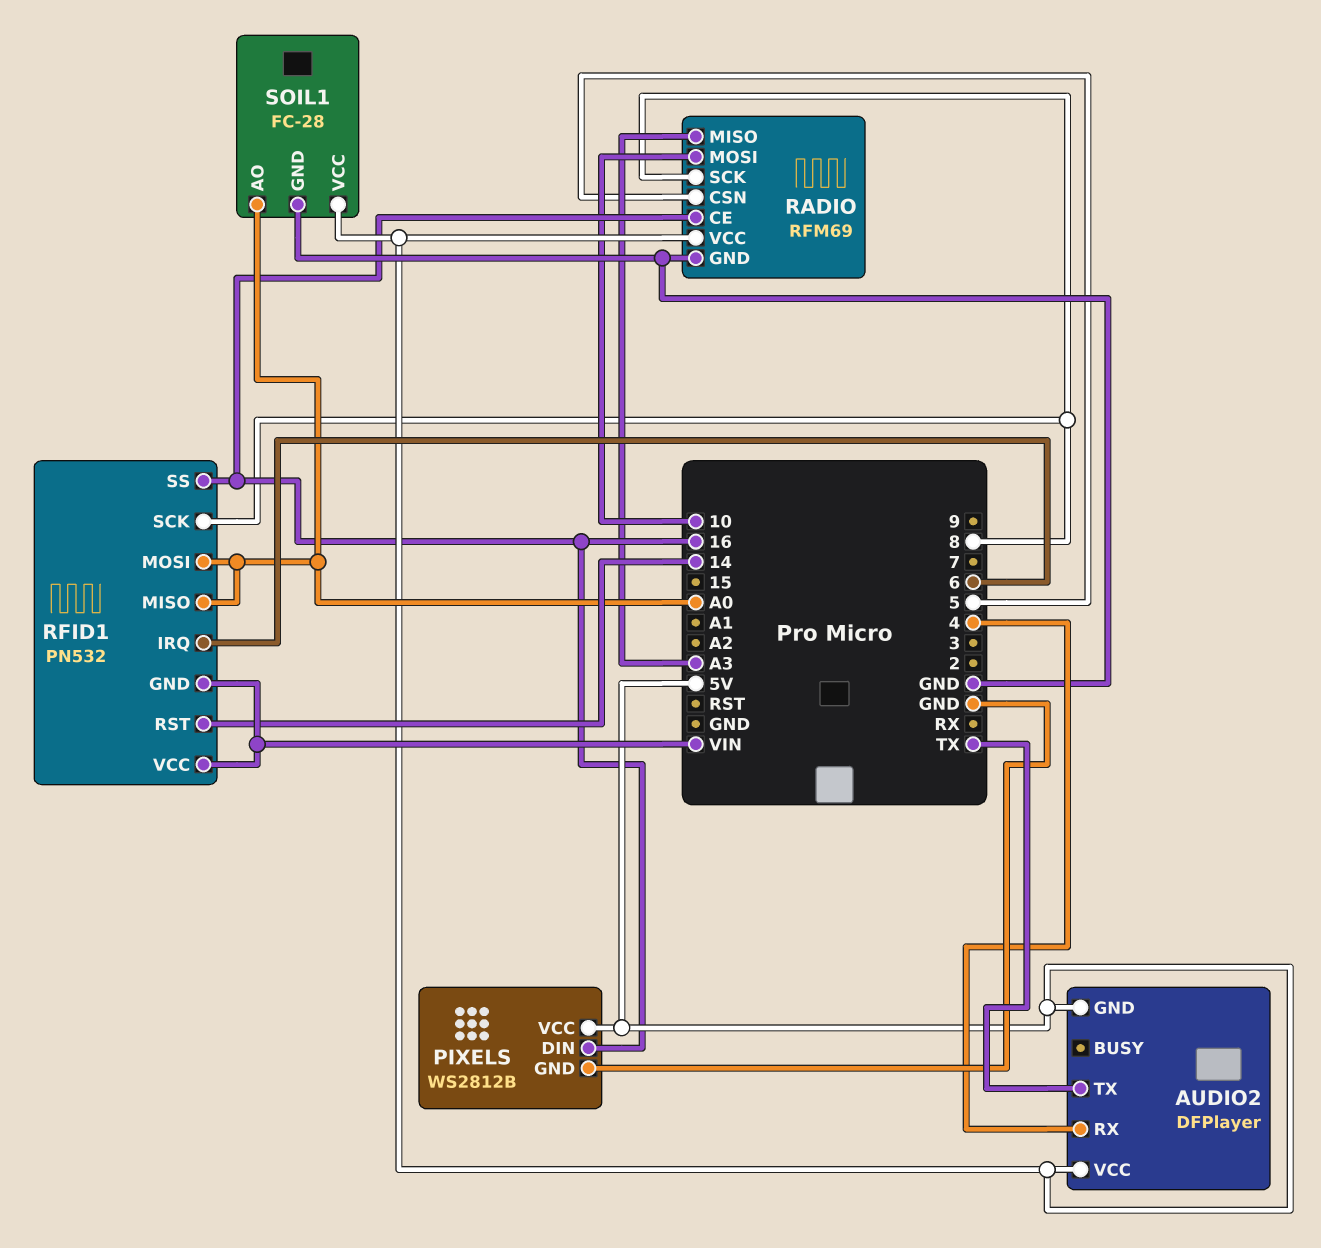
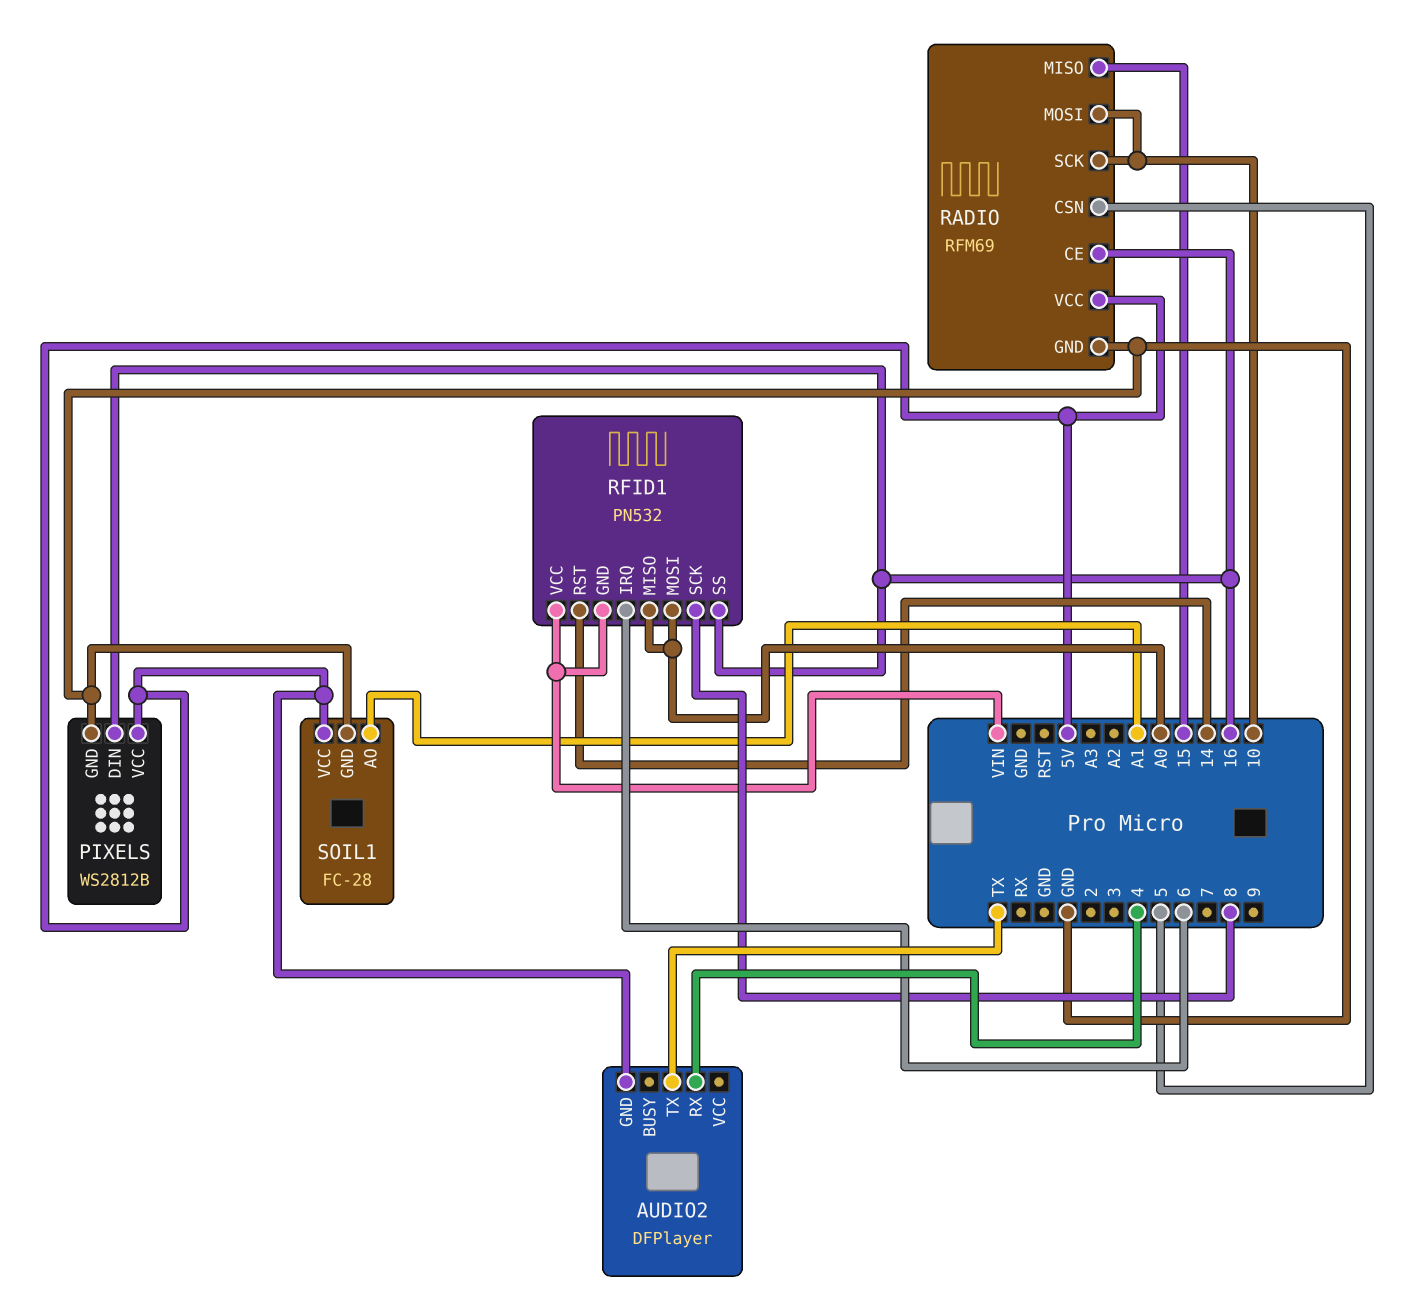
AUDIO2 pin VCC: 5V -> none
RADIO pin MISO: A3 -> 15
RADIO pin SCK: 8 -> 10
SOIL1 pin AO: A0 -> A1

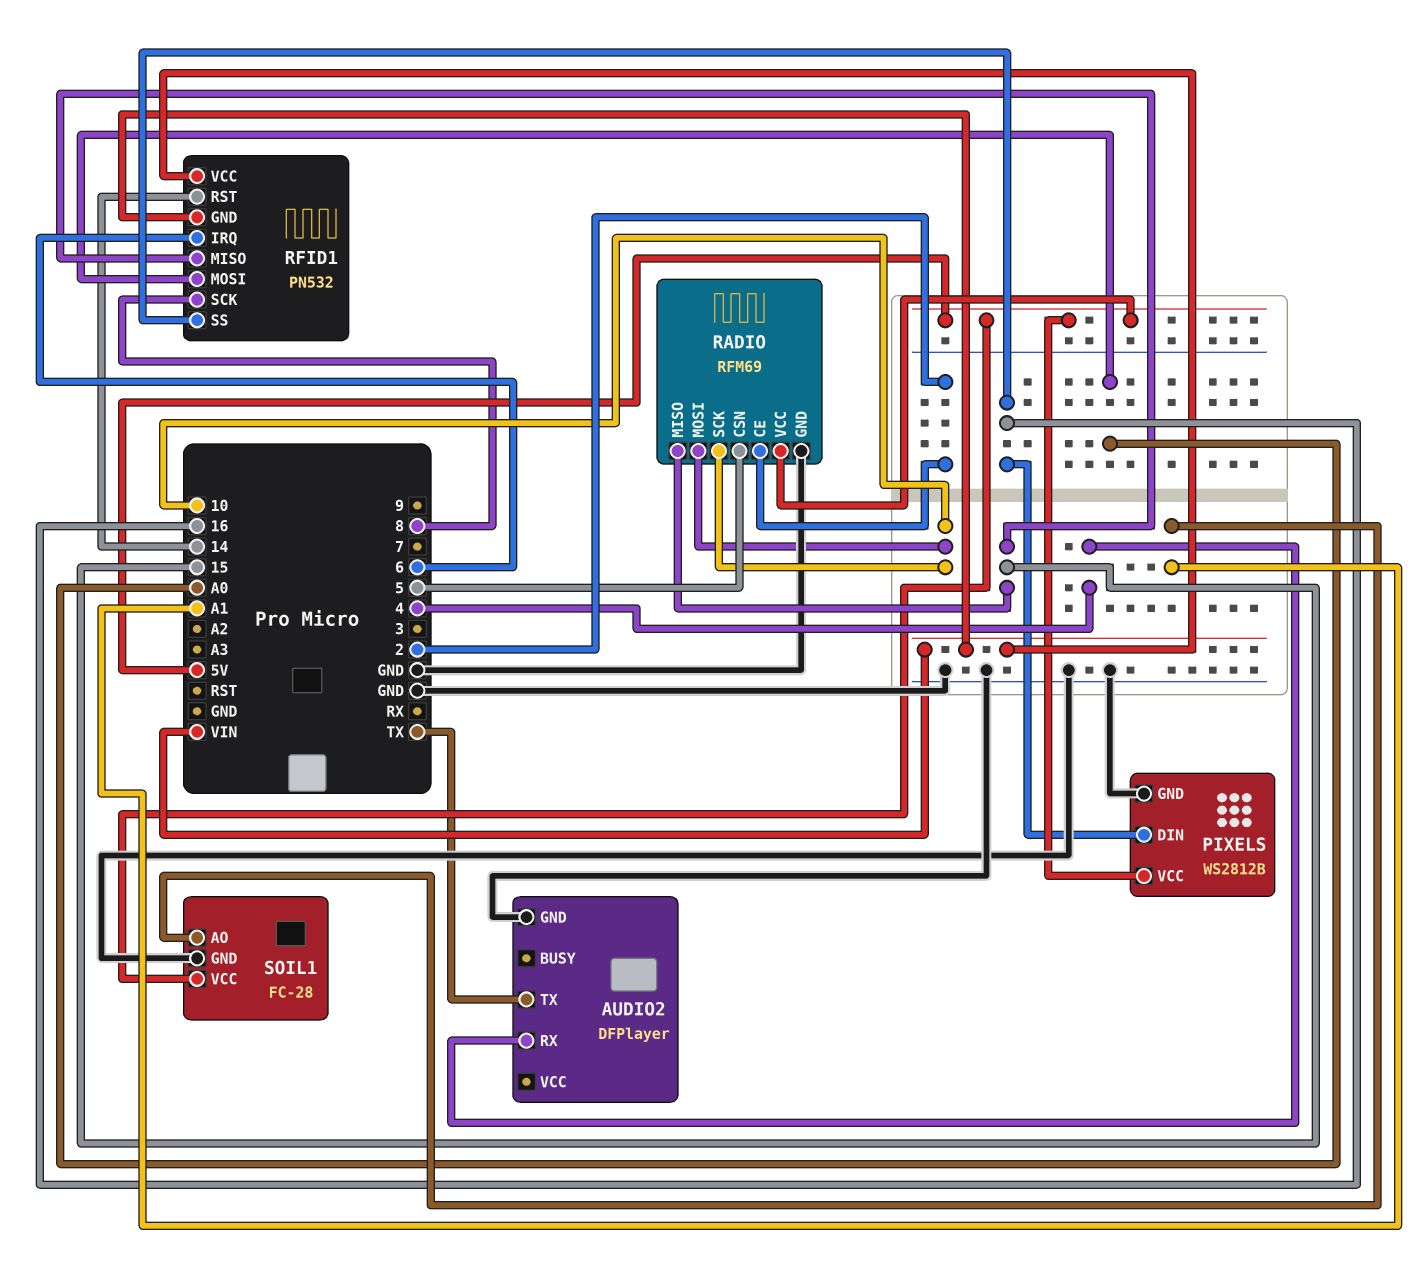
AUDIO2 pin GND: 5V -> GND
RADIO pin CE: 16 -> 2
RFID1 pin MISO: A0 -> 15

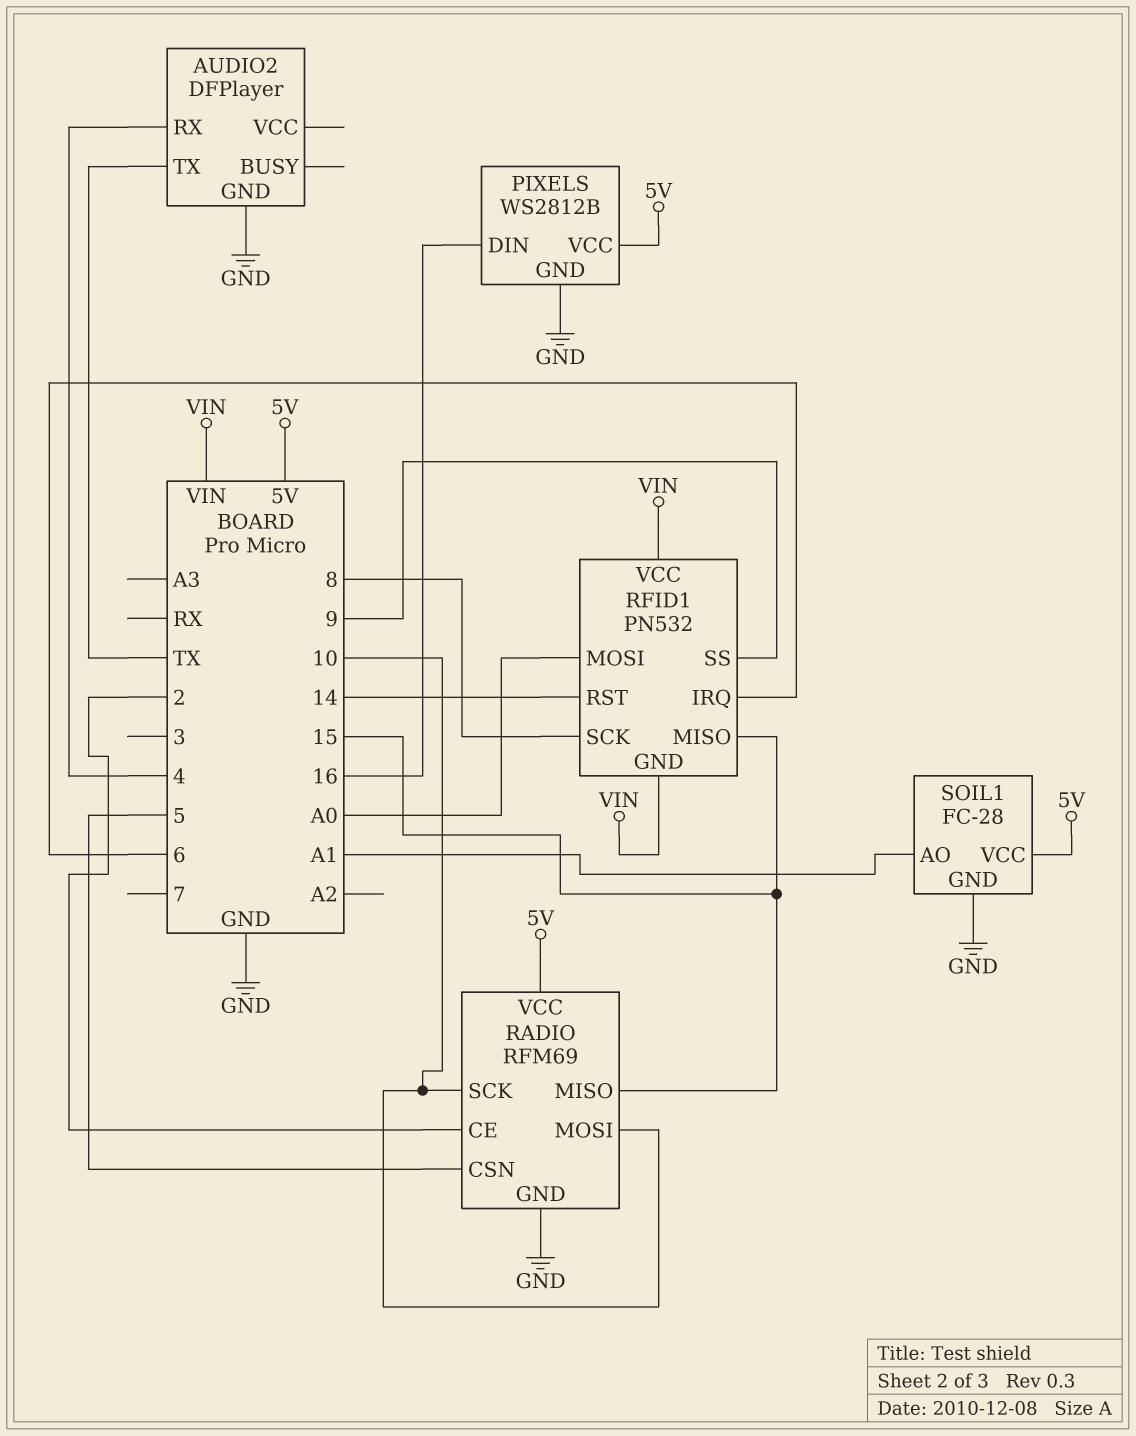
RFID1 pin SS: 16 -> 9

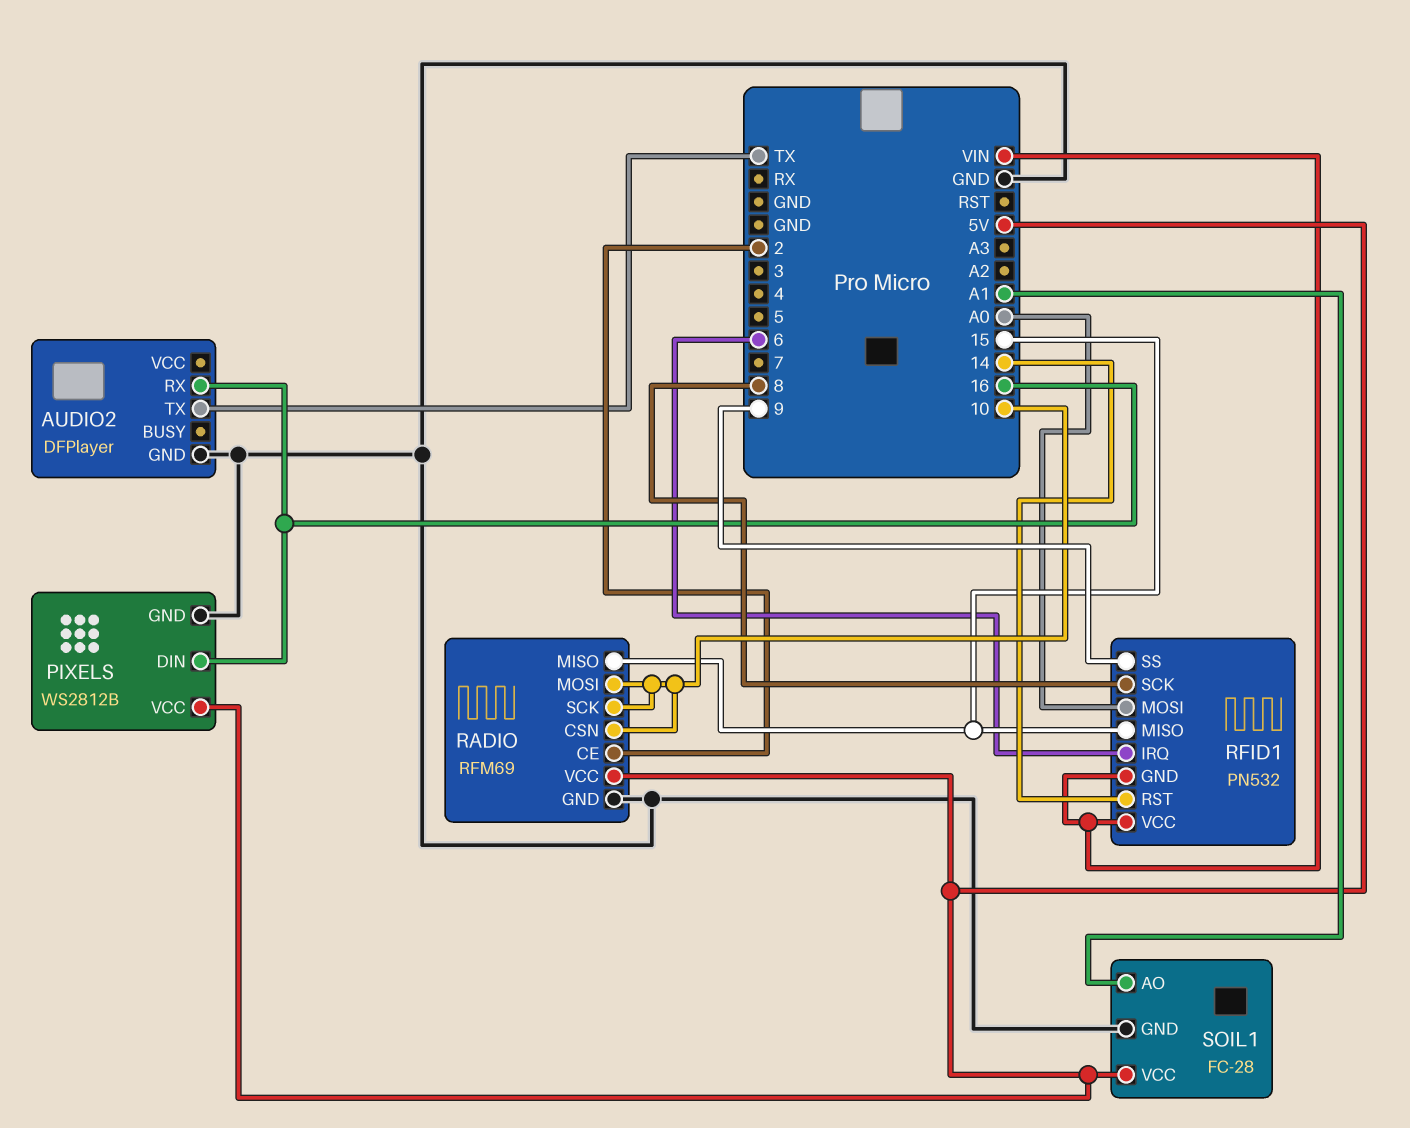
AUDIO2 pin RX: 4 -> 16
RADIO pin CSN: 5 -> 10

